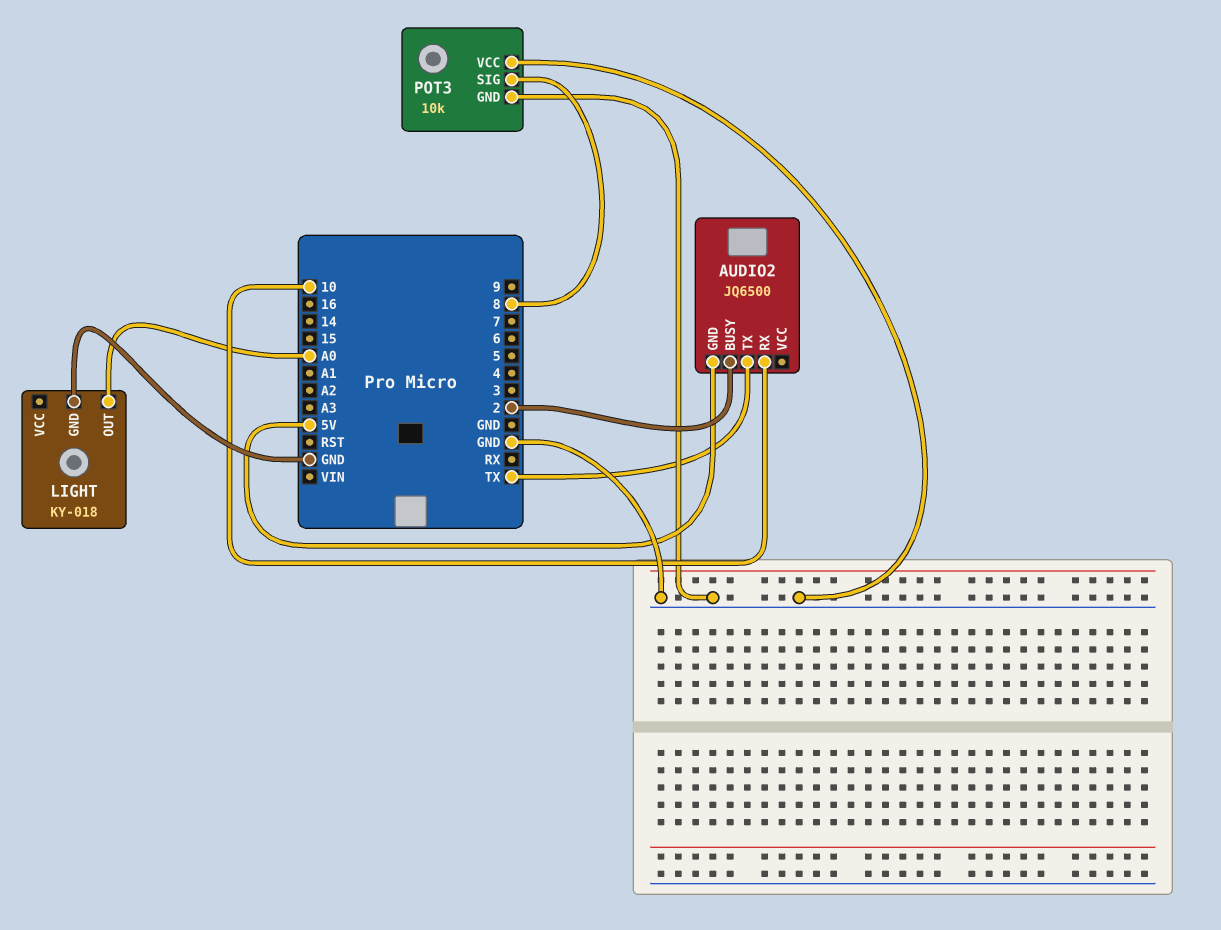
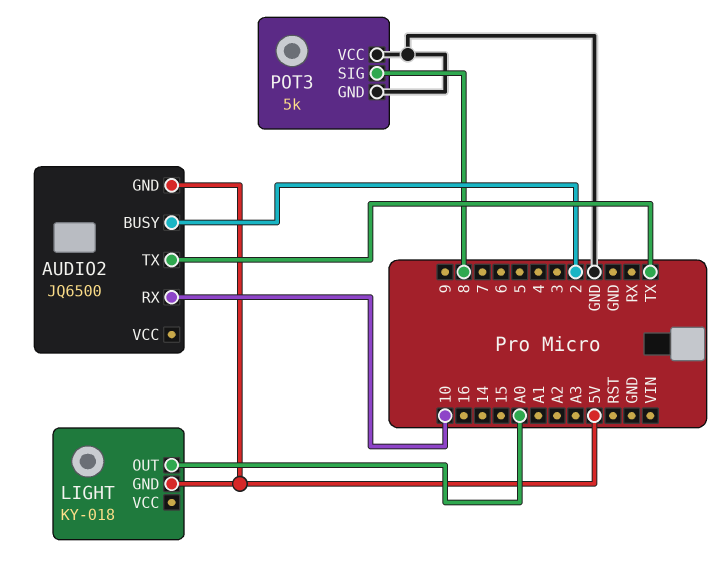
LIGHT pin GND: GND -> 5V
POT3: 10k -> 5k

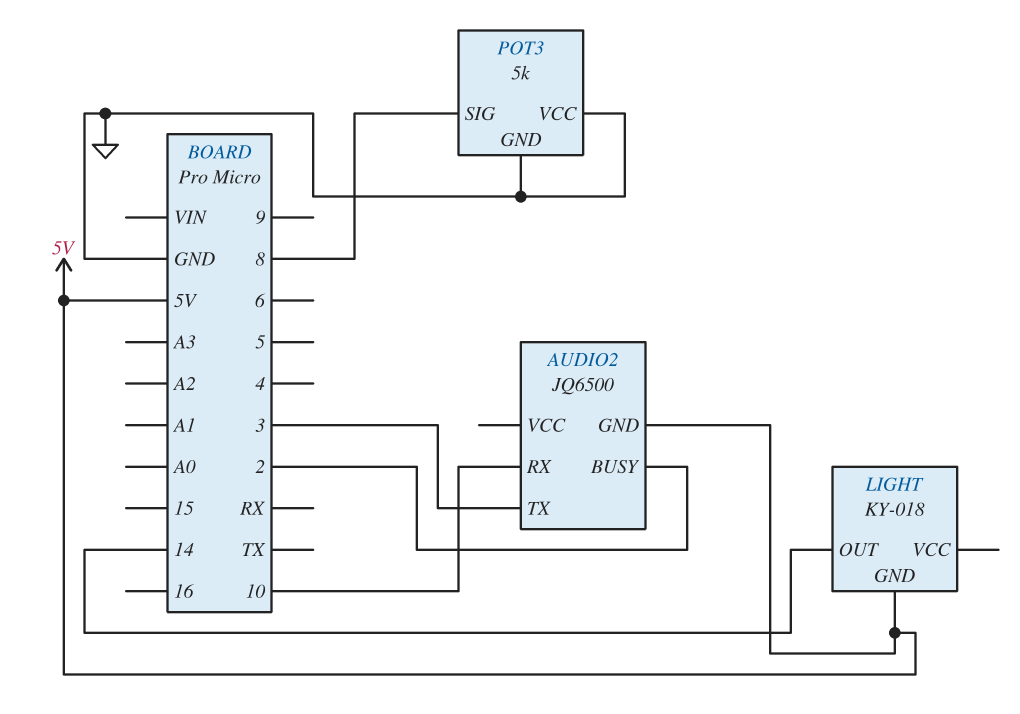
AUDIO2 pin TX: TX -> 3
LIGHT pin OUT: A0 -> 14

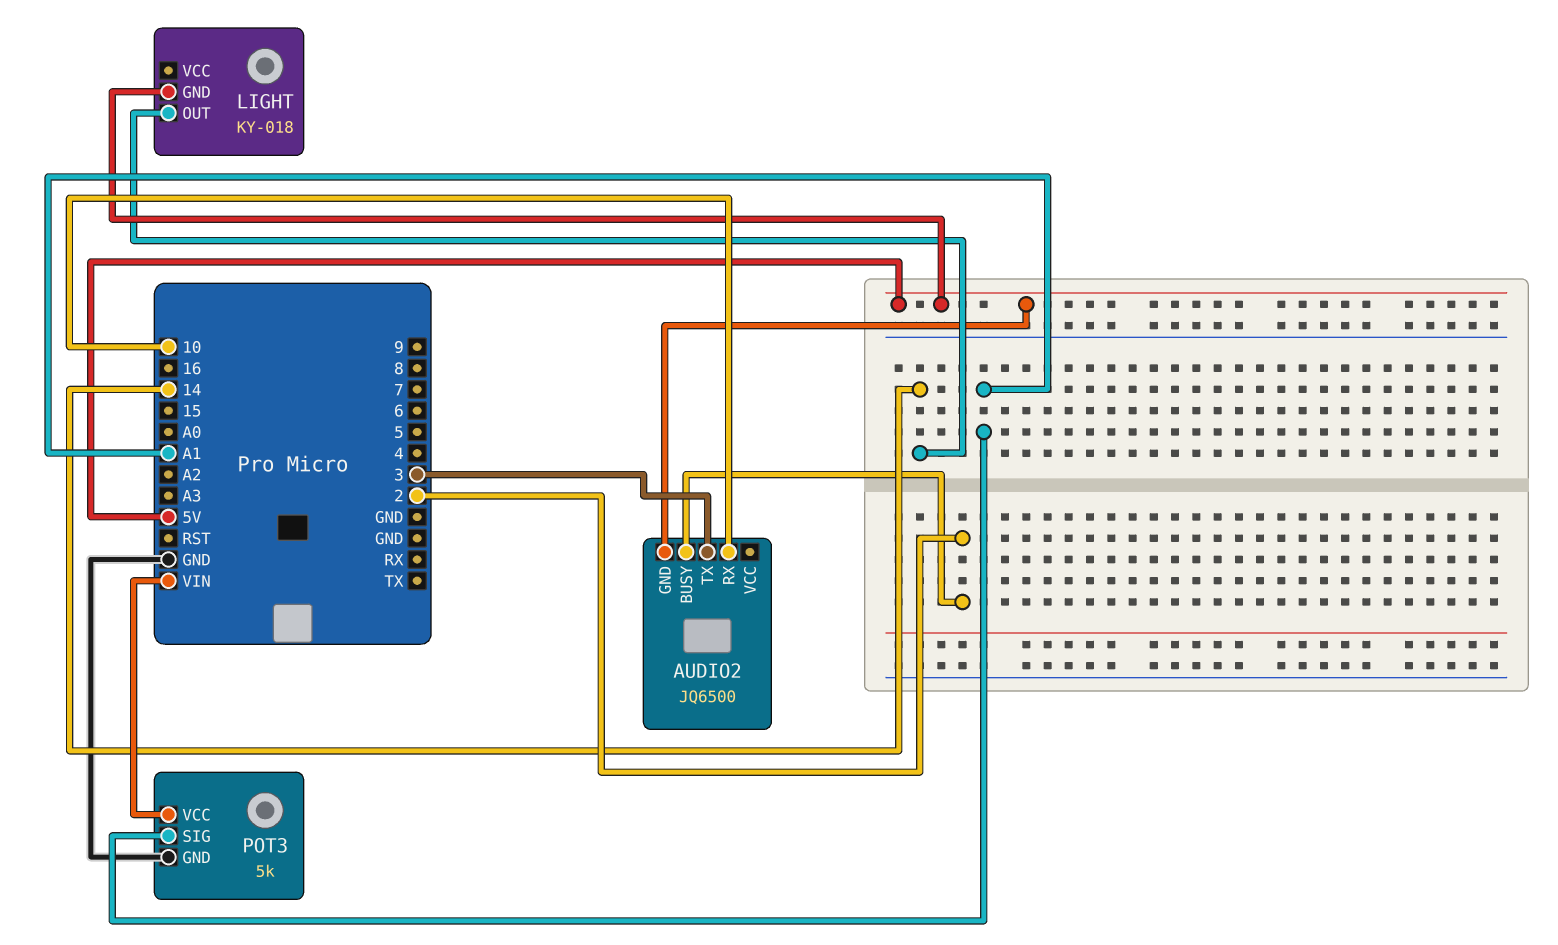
POT3 pin SIG: 8 -> A1
POT3 pin VCC: GND -> VIN

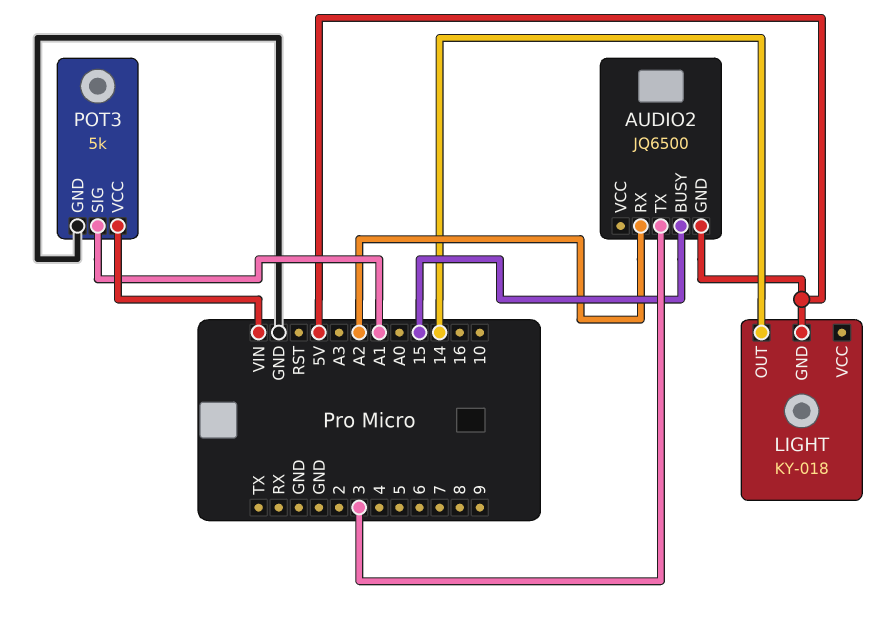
AUDIO2 pin BUSY: 2 -> 15
AUDIO2 pin RX: 10 -> A2

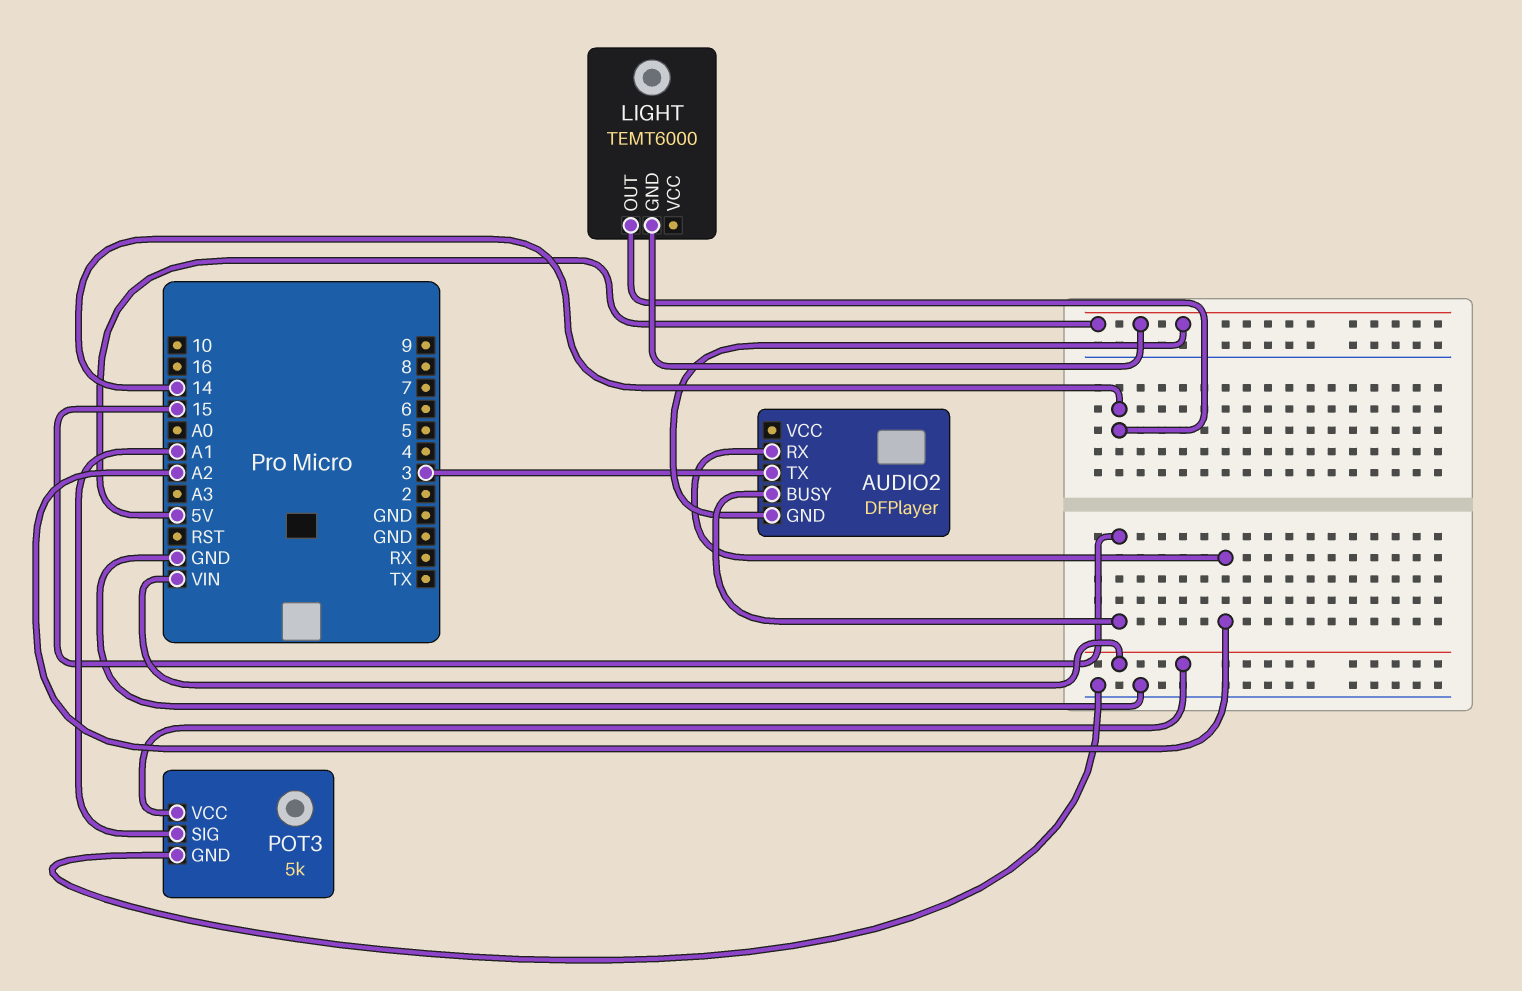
AUDIO2: JQ6500 -> DFPlayer
LIGHT: KY-018 -> TEMT6000

